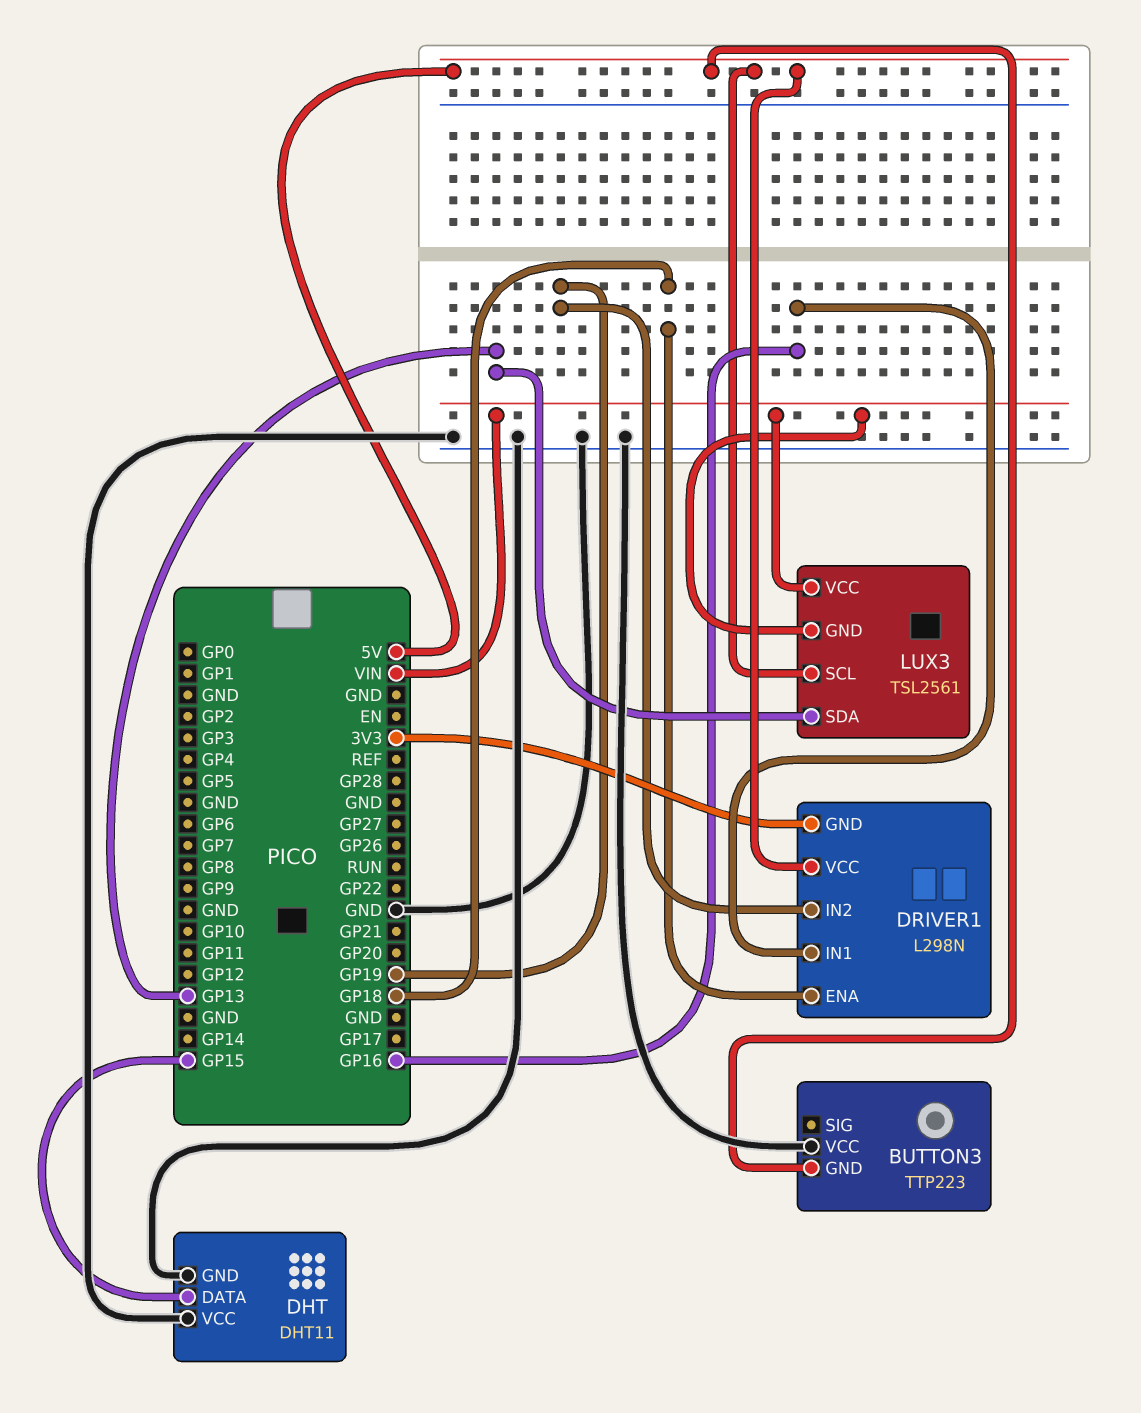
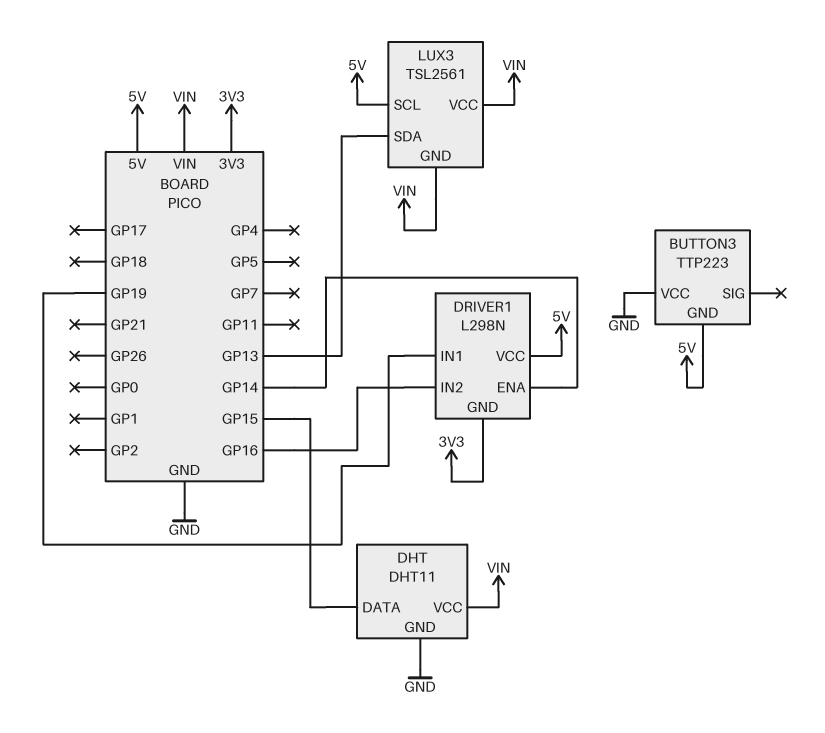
DHT pin VCC: GND -> VIN
DRIVER1 pin ENA: GP18 -> GP14
DRIVER1 pin IN1: GP16 -> GP19
DRIVER1 pin IN2: GP19 -> GP16

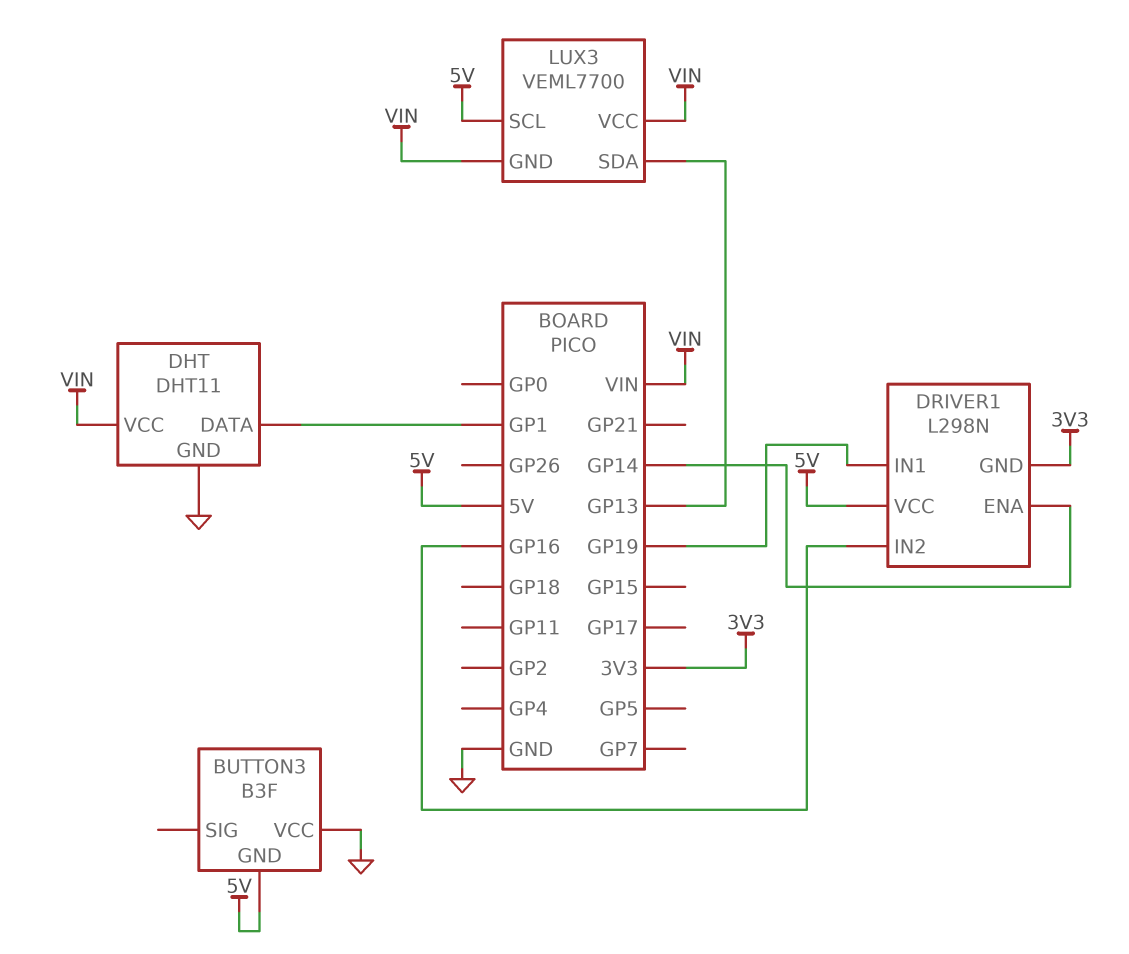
BUTTON3: TTP223 -> B3F
DHT pin DATA: GP15 -> GP1
LUX3: TSL2561 -> VEML7700

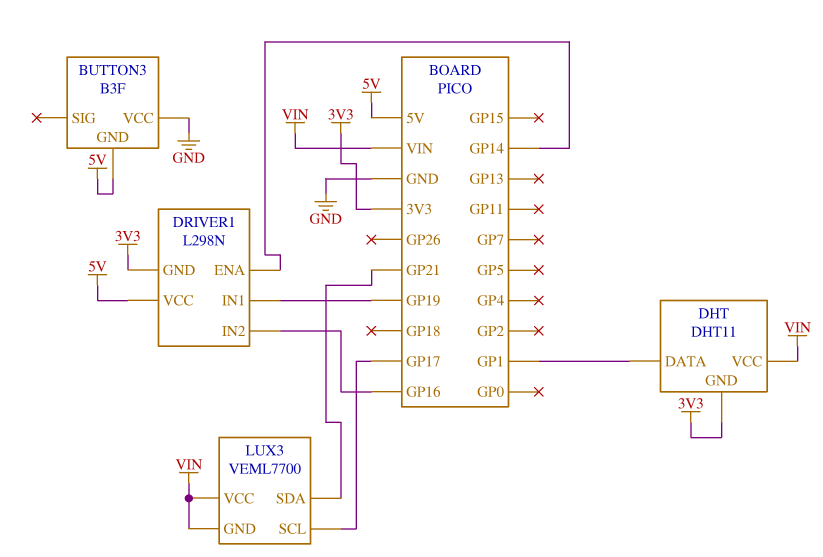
DHT pin GND: GND -> 3V3
LUX3 pin SCL: 5V -> GP17
LUX3 pin SDA: GP13 -> GP21

